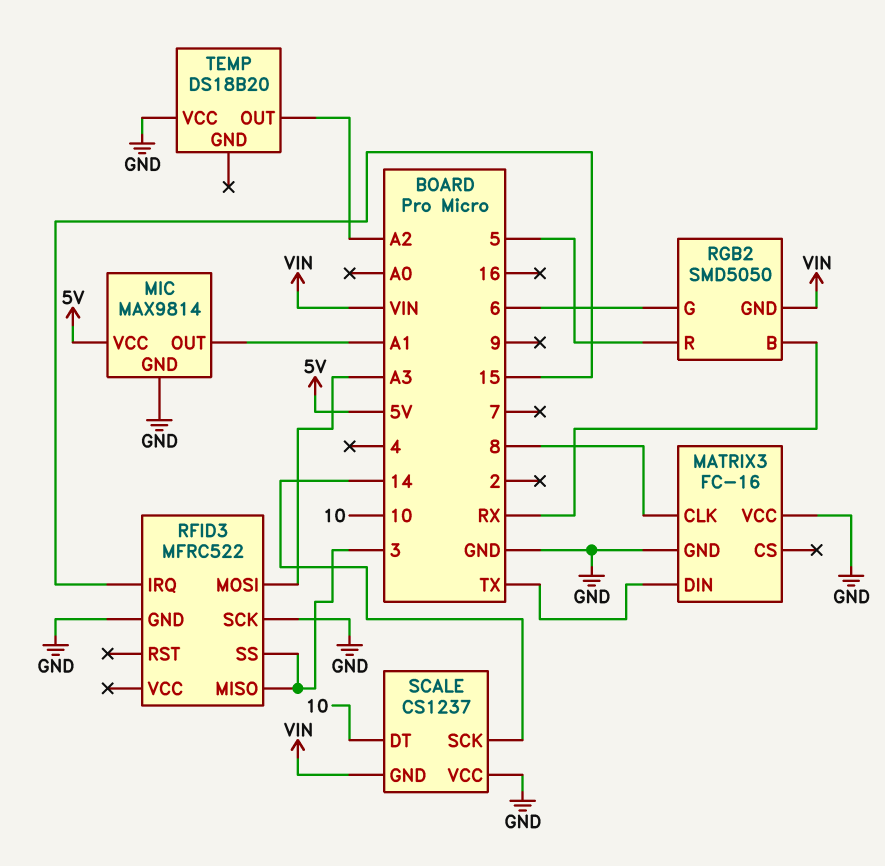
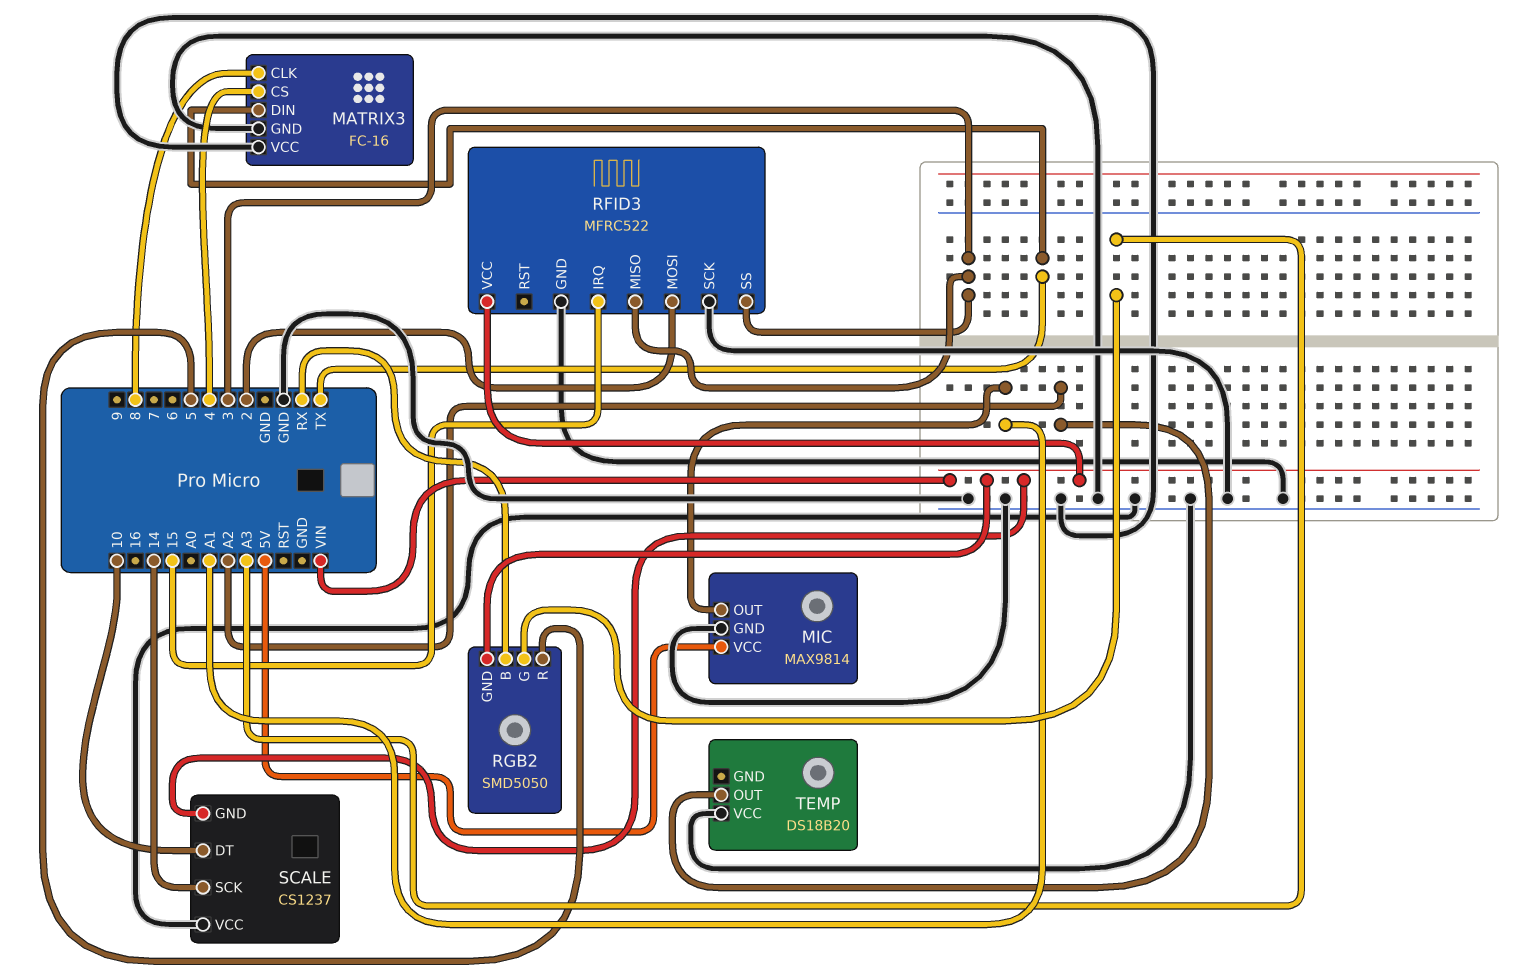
MATRIX3 pin CS: none -> 4
RFID3 pin MOSI: A3 -> 2
RFID3 pin VCC: none -> VIN
RGB2 pin G: 6 -> A3

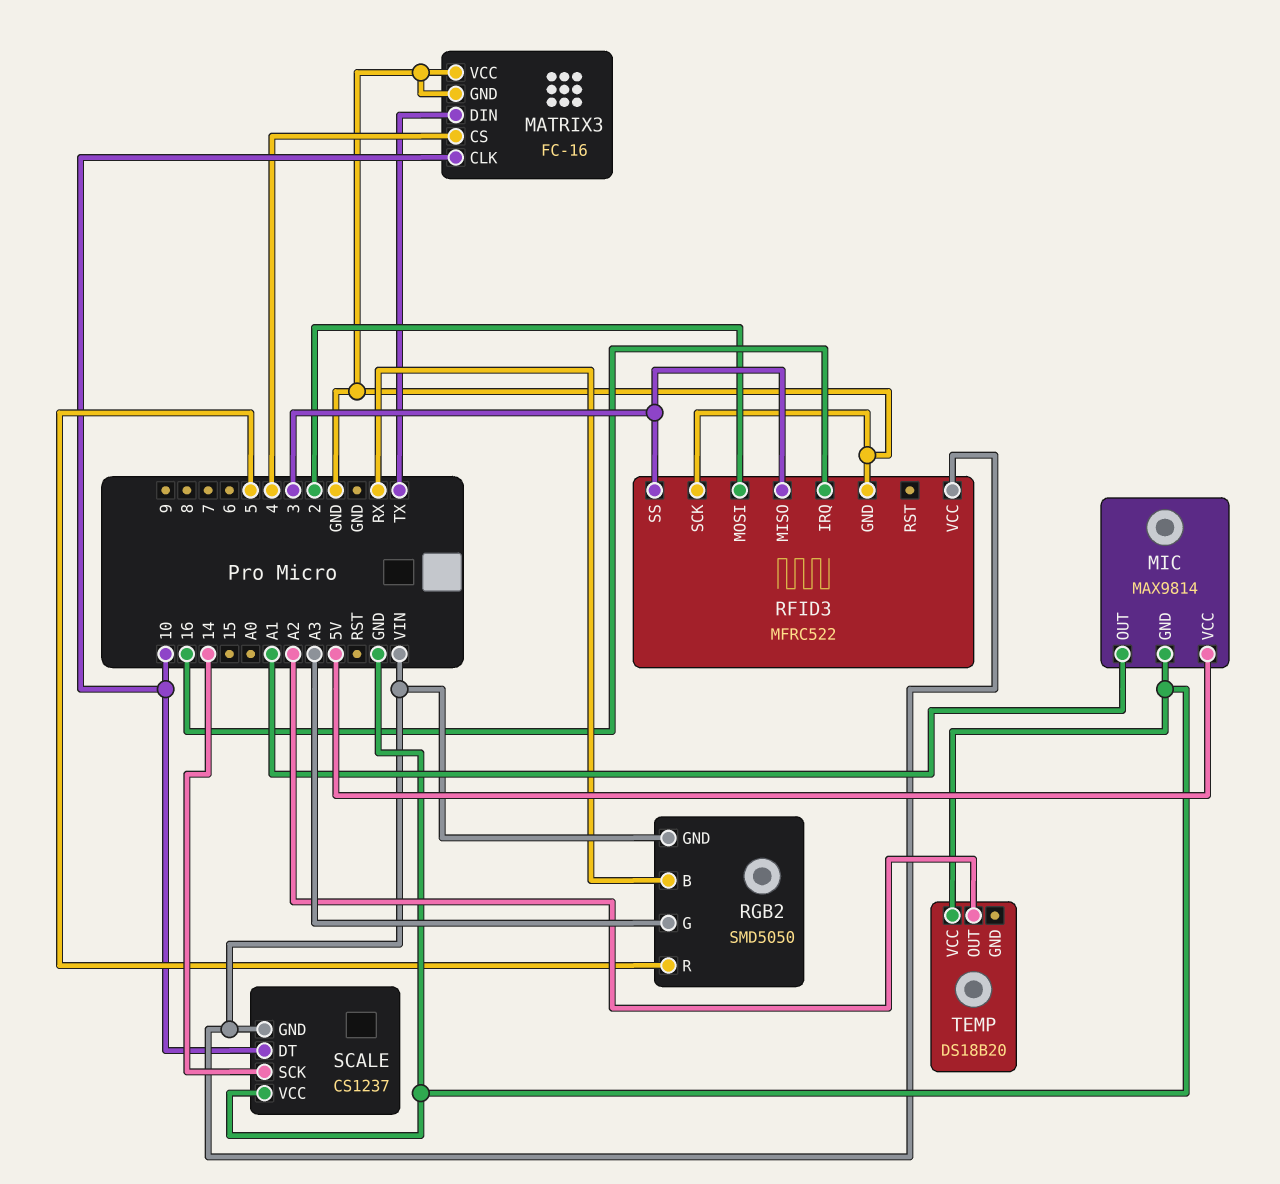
MATRIX3 pin CLK: 8 -> 10
RFID3 pin IRQ: 15 -> 16

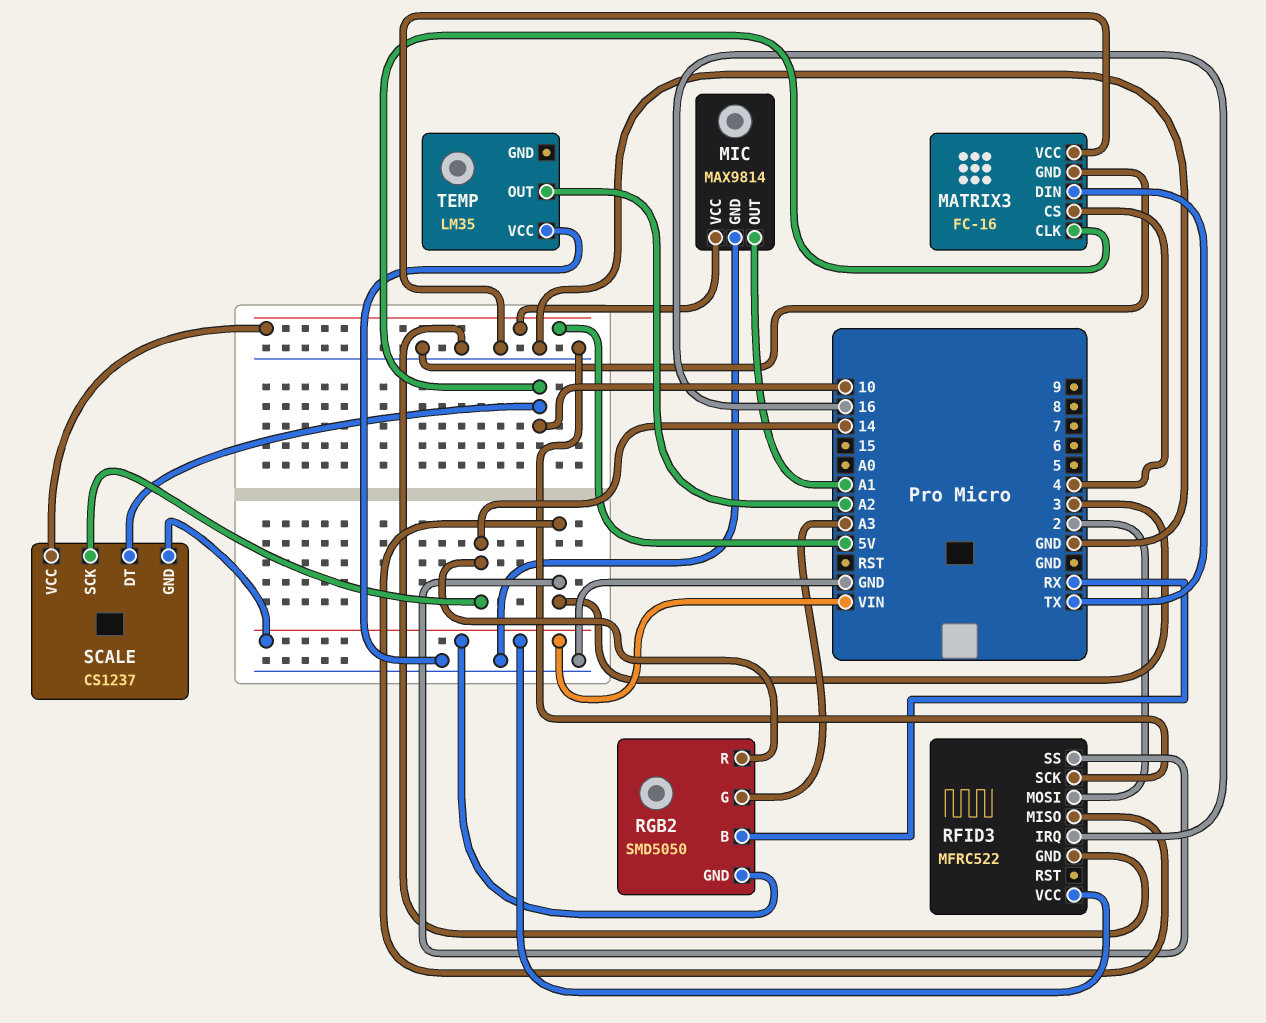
RGB2 pin R: 5 -> 14
SCALE pin VCC: GND -> 5V
TEMP: DS18B20 -> LM35

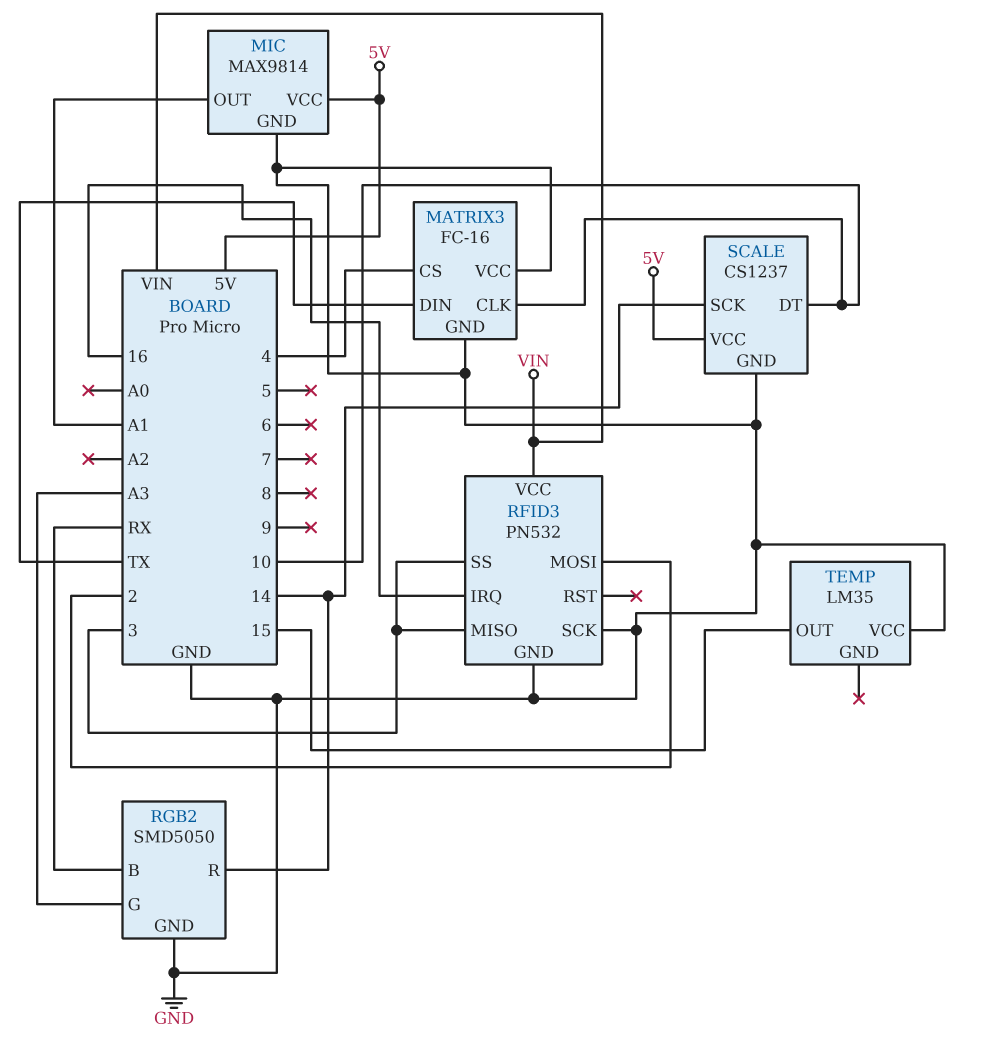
RFID3: MFRC522 -> PN532
RGB2 pin GND: VIN -> GND
SCALE pin GND: VIN -> GND
TEMP pin OUT: A2 -> 15

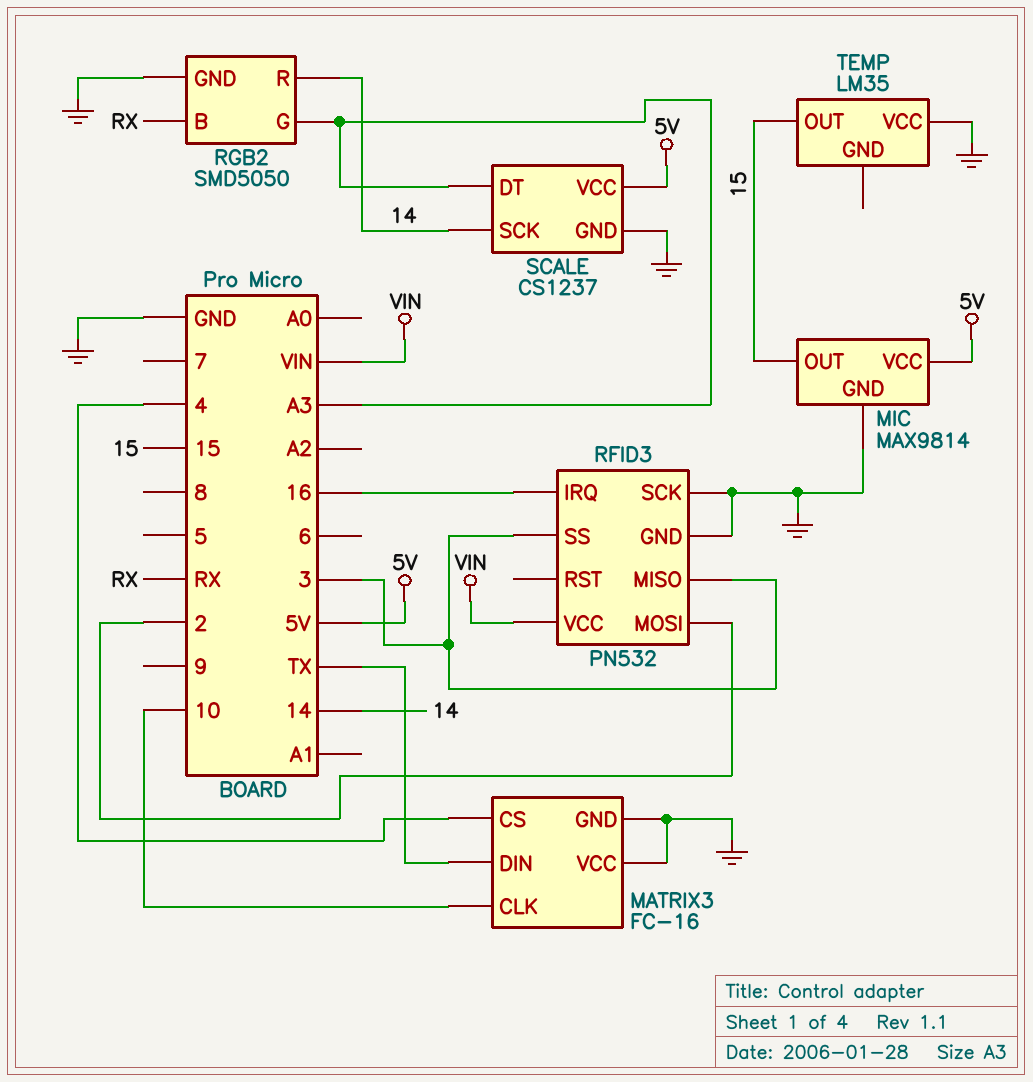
MIC pin OUT: A1 -> 15
SCALE pin DT: 10 -> A3

